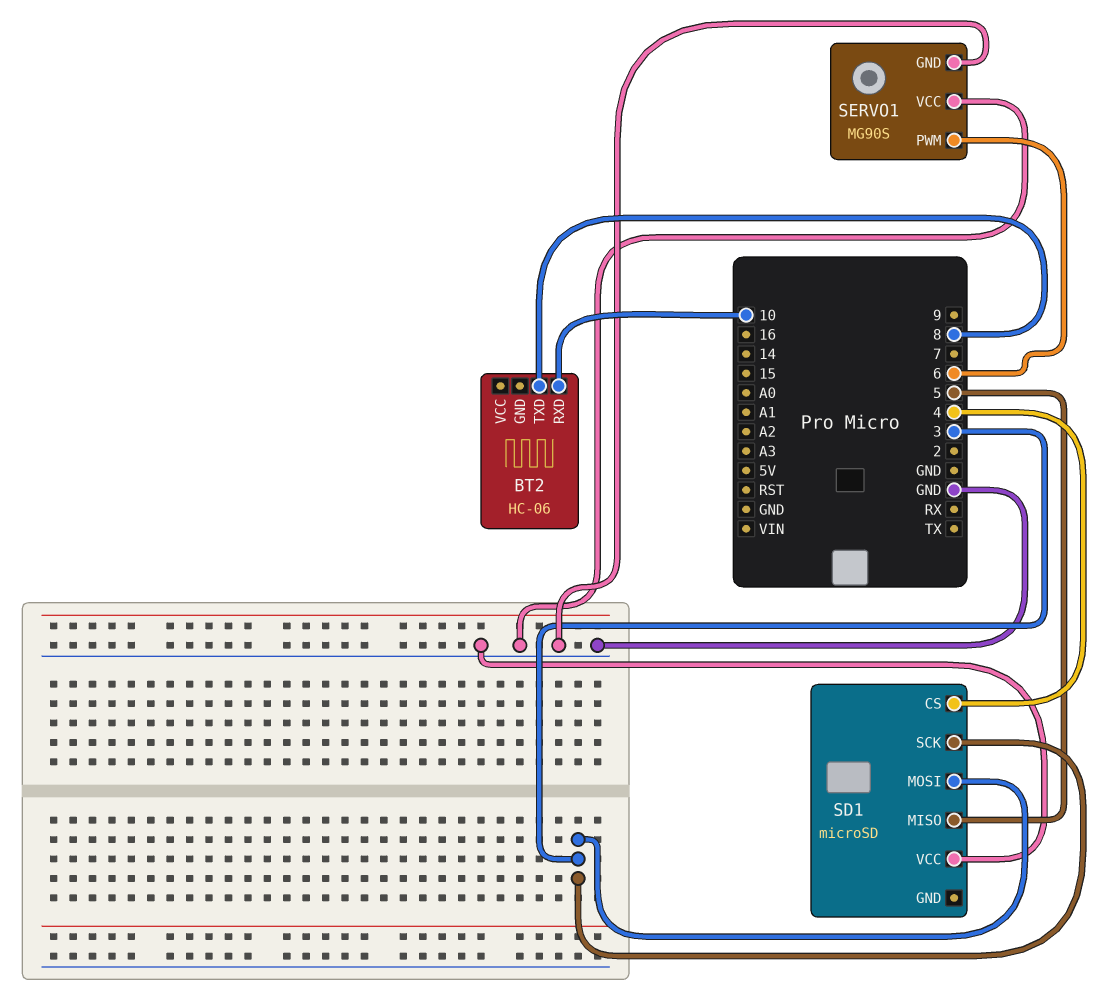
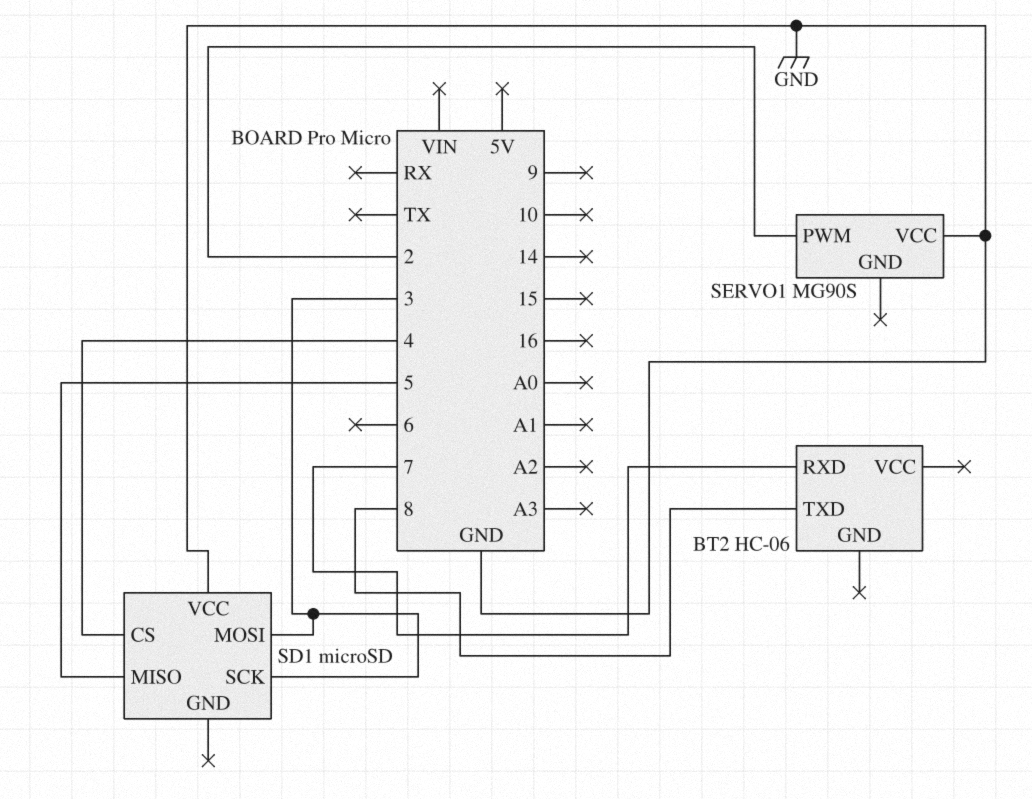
BT2 pin RXD: 10 -> 7
SERVO1 pin GND: GND -> none
SERVO1 pin PWM: 6 -> 2

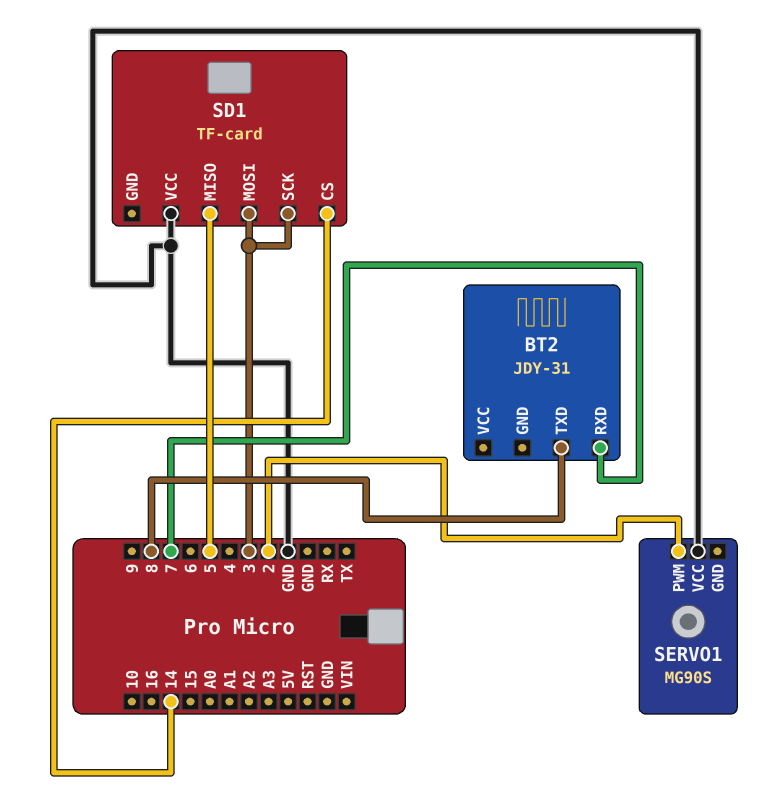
BT2: HC-06 -> JDY-31
SD1: microSD -> TF-card
SD1 pin CS: 4 -> 14

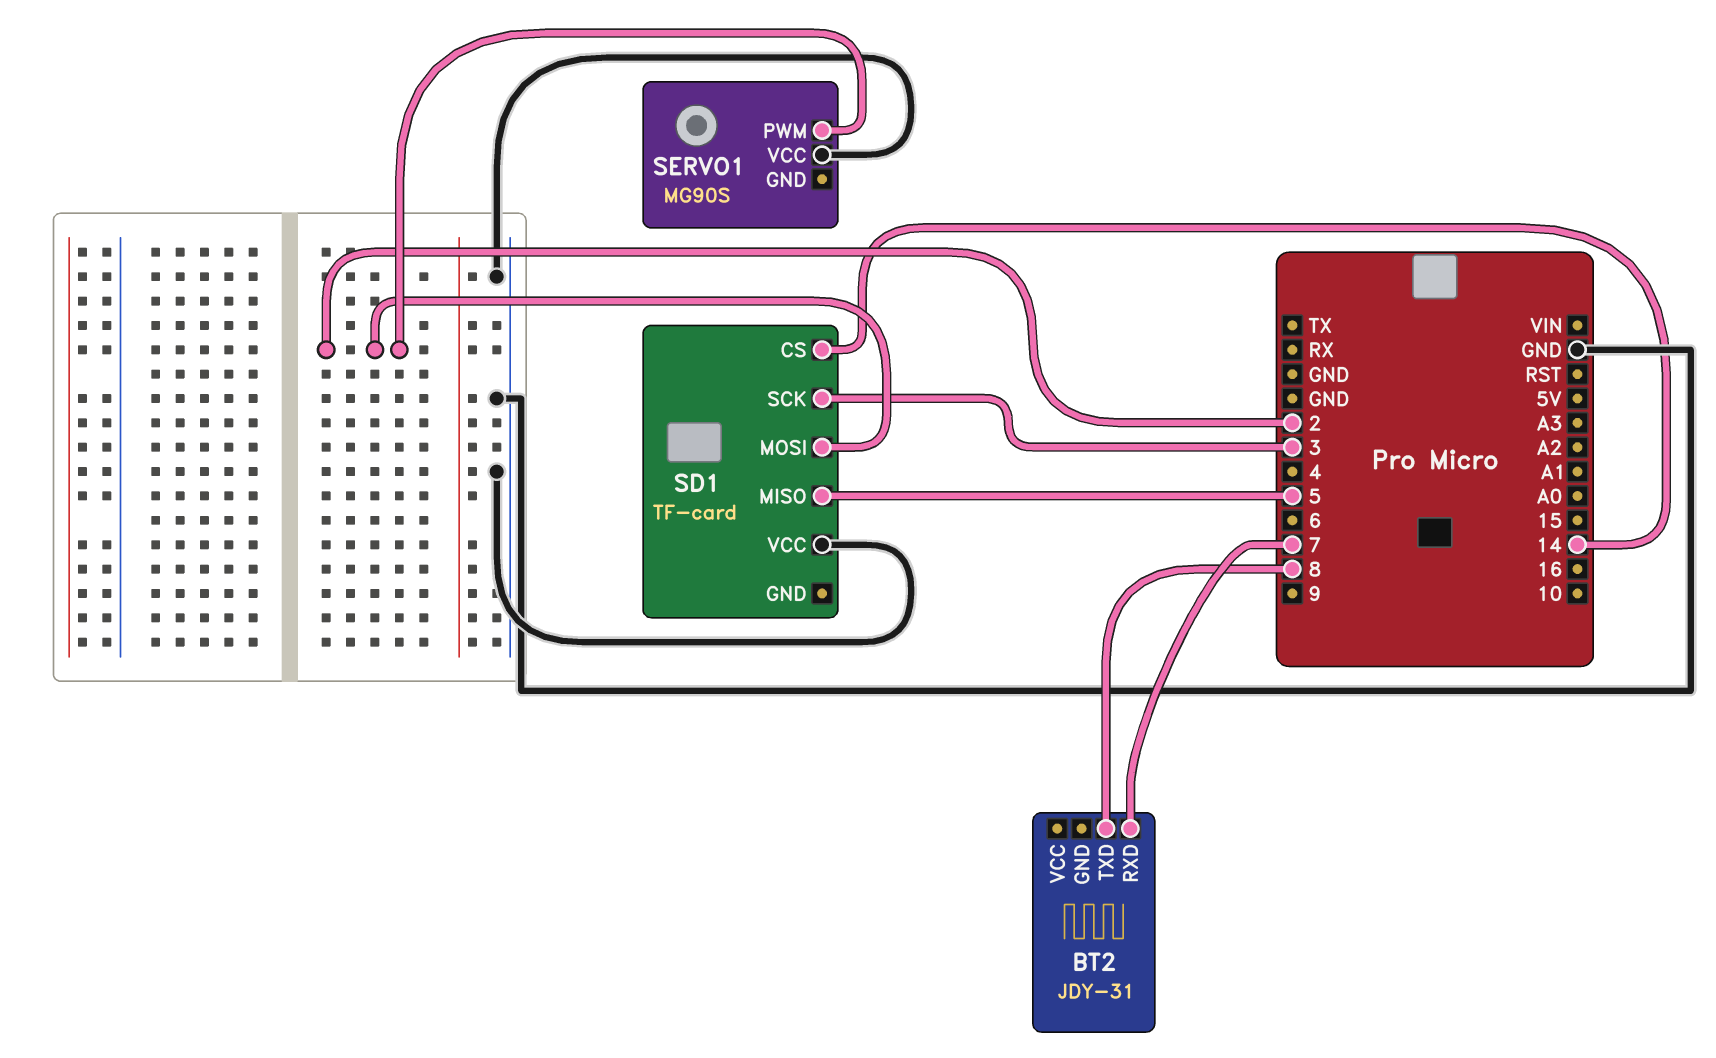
SD1 pin MOSI: 3 -> 2

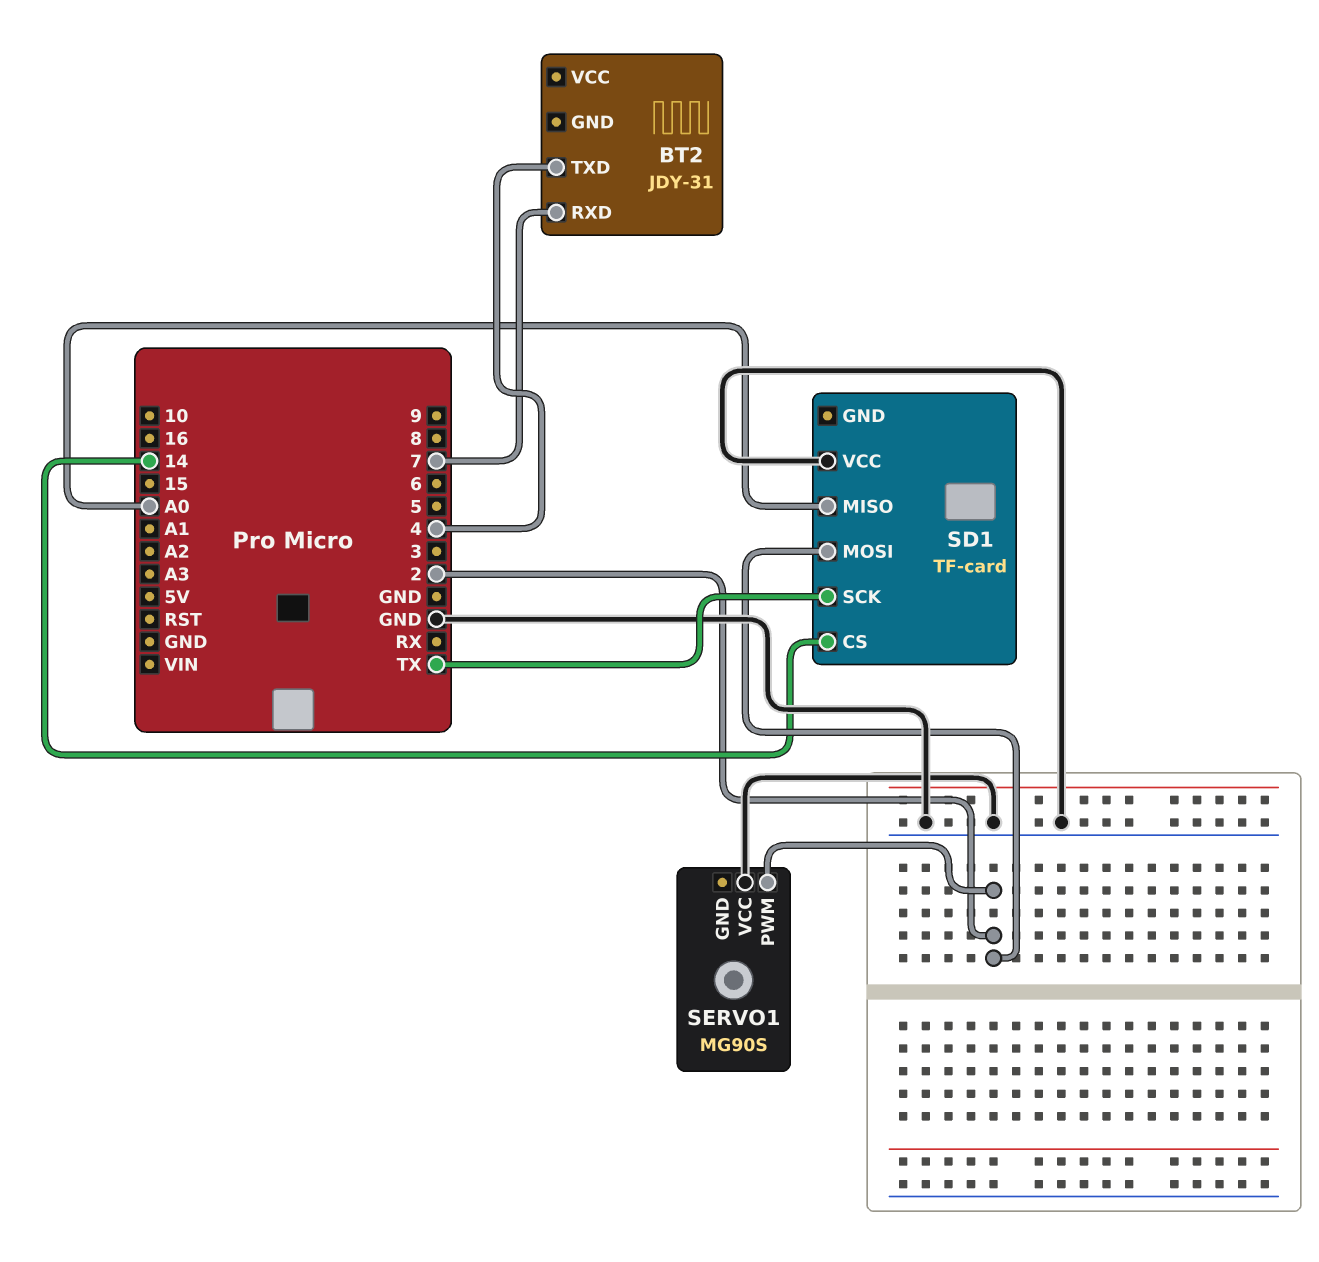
BT2 pin TXD: 8 -> 4
SD1 pin MISO: 5 -> A0
SD1 pin SCK: 3 -> TX

